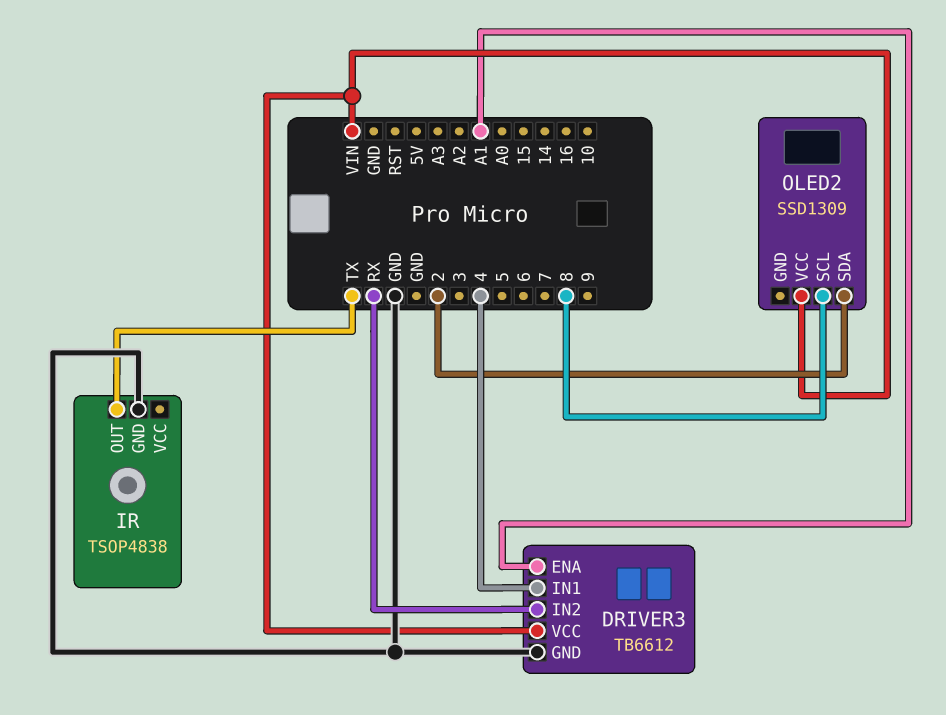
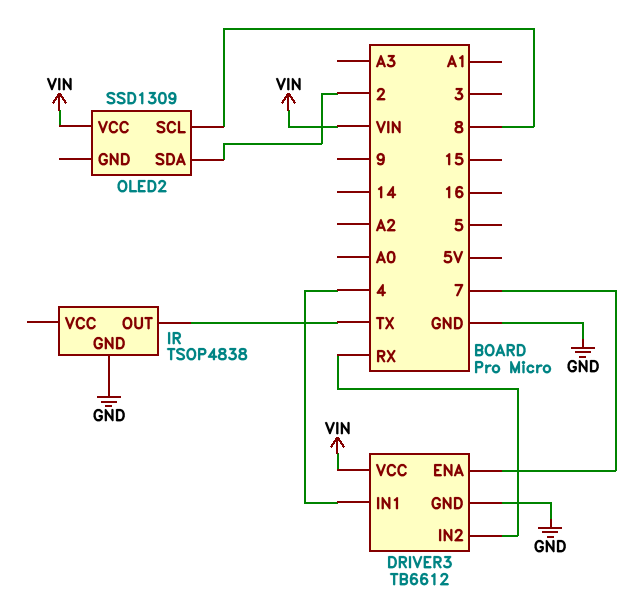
DRIVER3 pin ENA: A1 -> 7

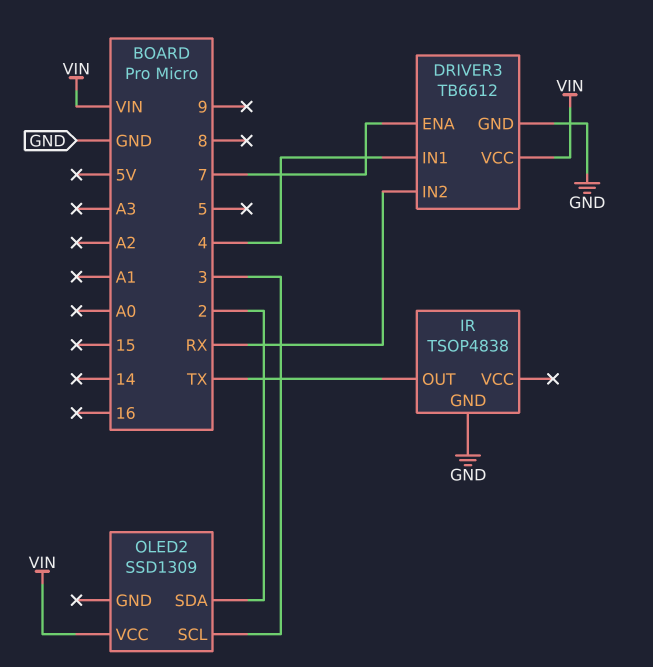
OLED2 pin SCL: 8 -> 3

